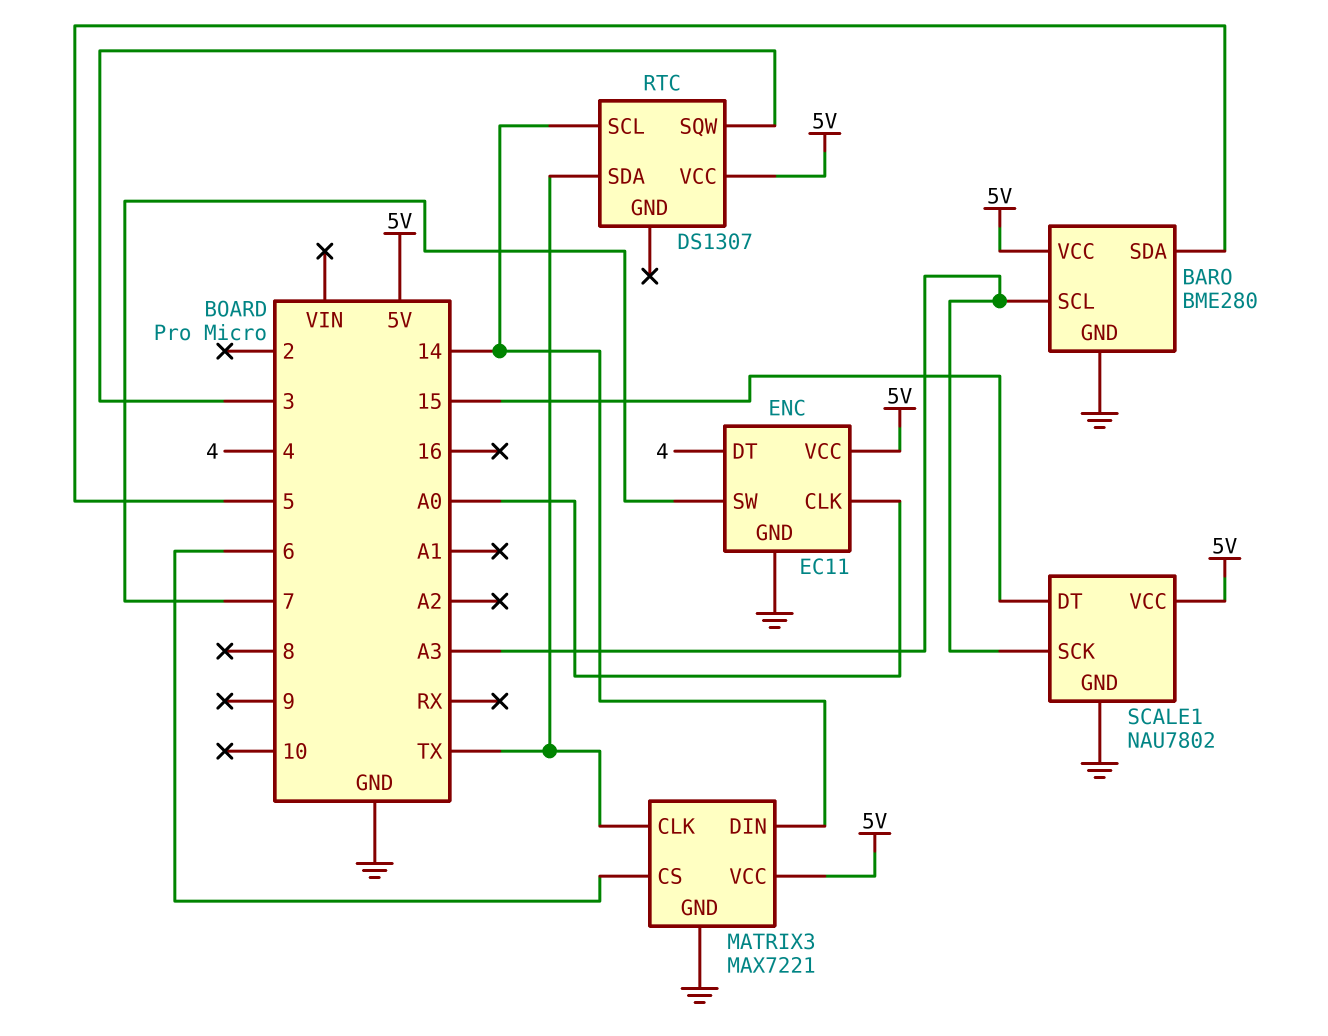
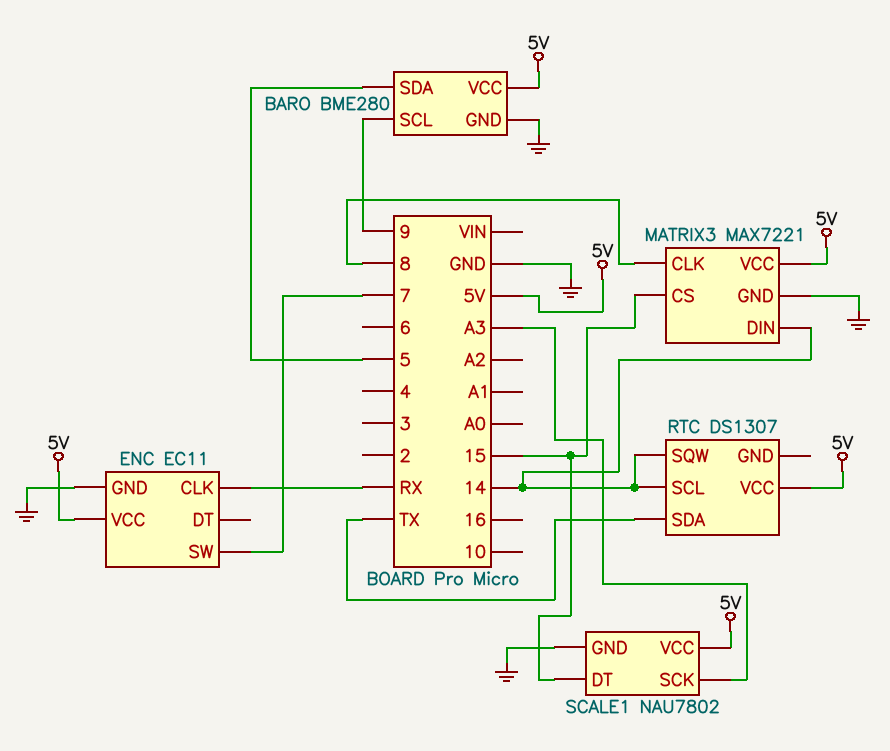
BARO pin SCL: A3 -> 9
ENC pin CLK: A0 -> RX
ENC pin DT: 4 -> none
MATRIX3 pin CLK: TX -> 8
MATRIX3 pin CS: 6 -> 15
RTC pin SQW: 3 -> 14

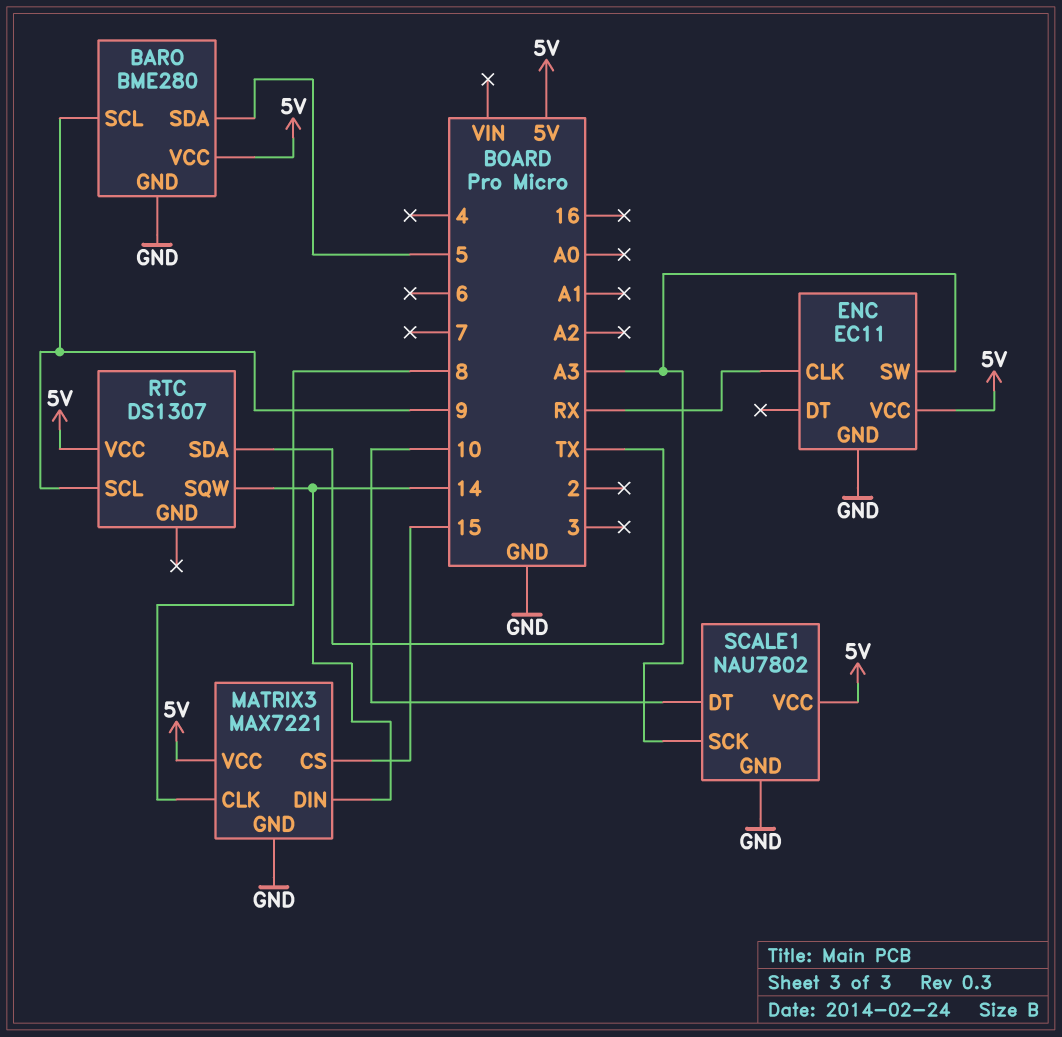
ENC pin SW: 7 -> A3
RTC pin SCL: 14 -> 9
SCALE1 pin DT: 15 -> 10

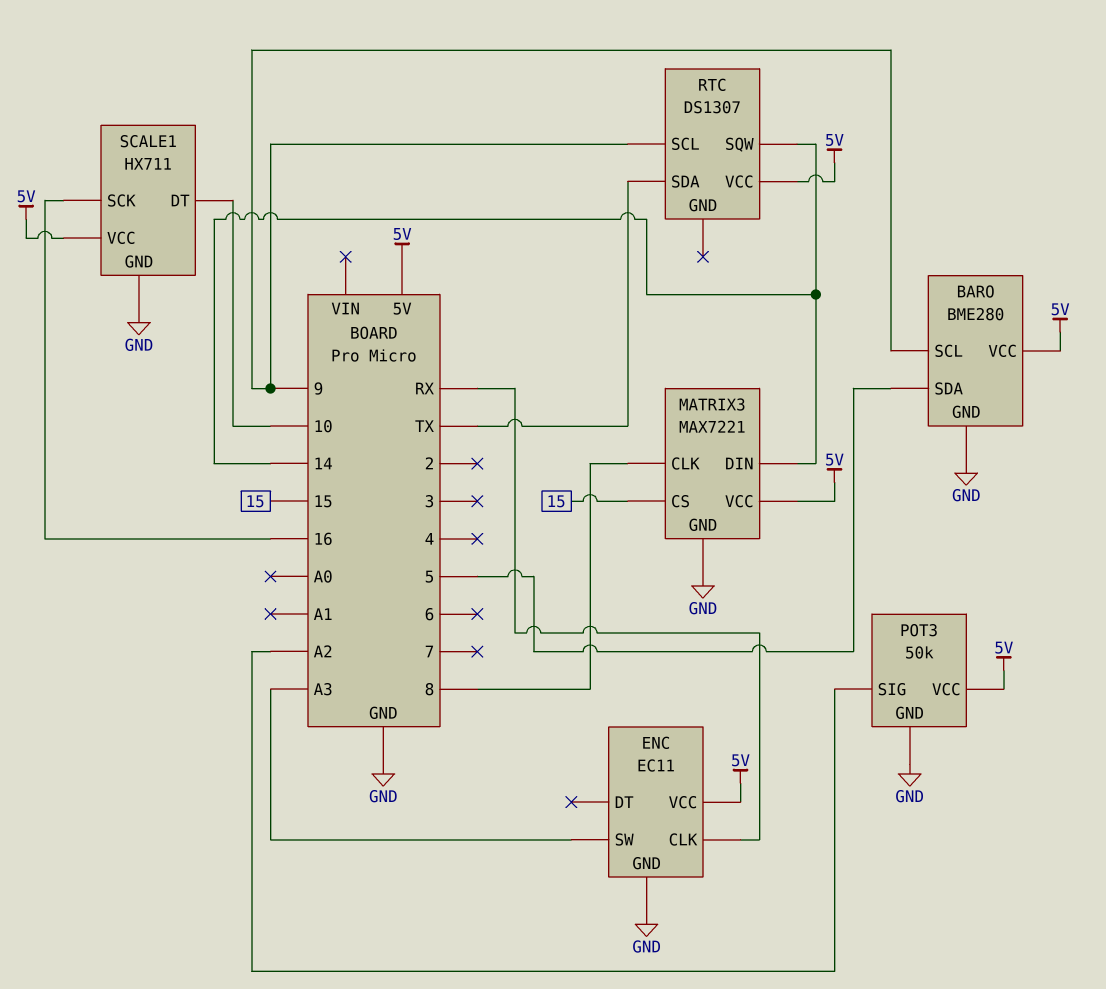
POT3: none -> 50k
POT3 pin GND: none -> GND
POT3 pin SIG: none -> A2
POT3 pin VCC: none -> 5V
SCALE1: NAU7802 -> HX711
SCALE1 pin SCK: A3 -> 16

